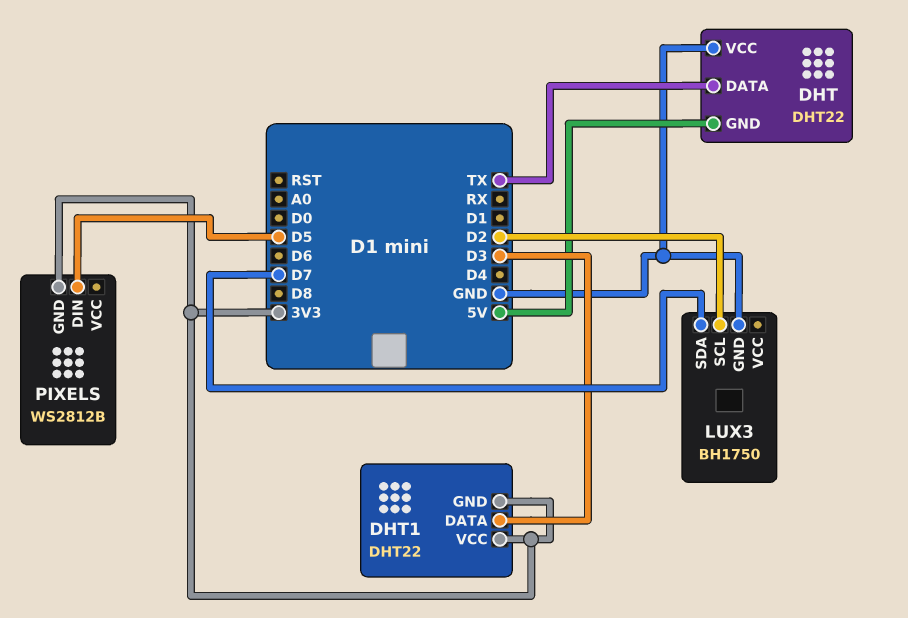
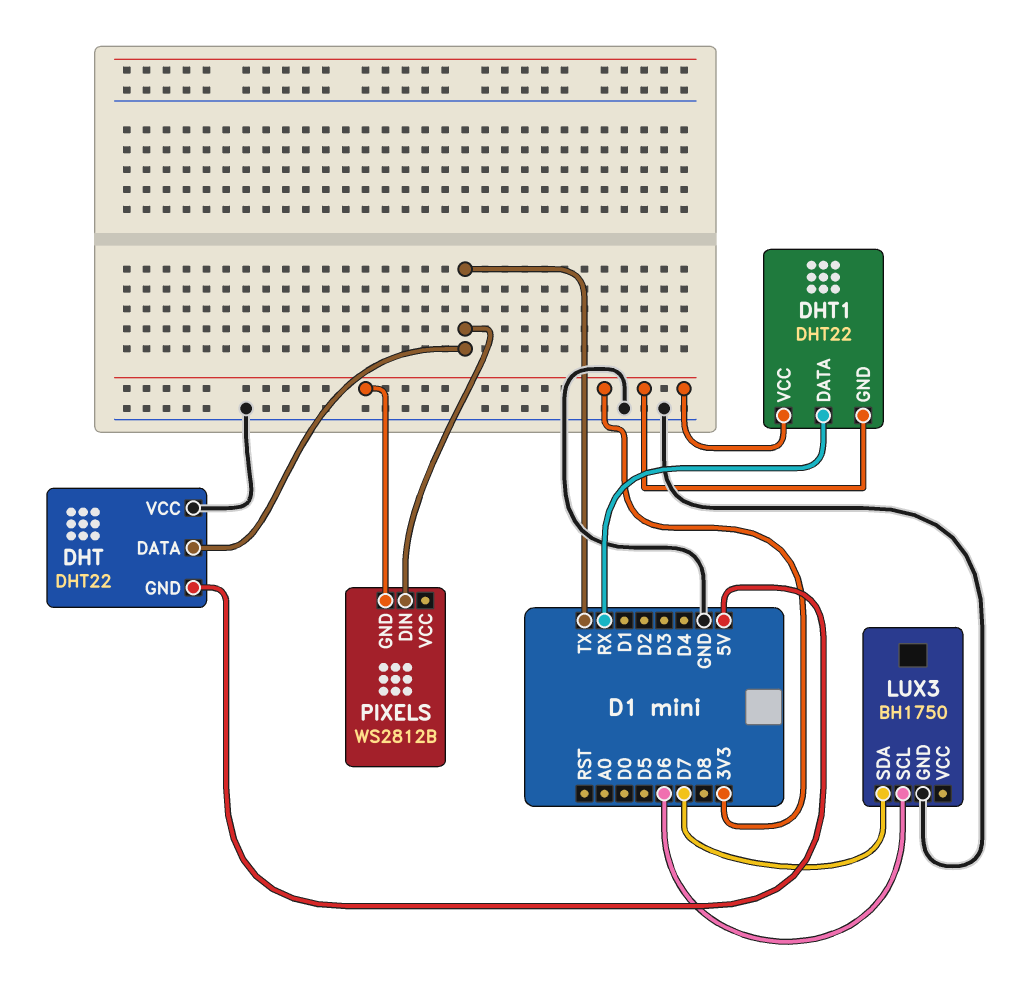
DHT1 pin DATA: D3 -> RX
LUX3 pin SCL: D2 -> D6
PIXELS pin DIN: D5 -> TX

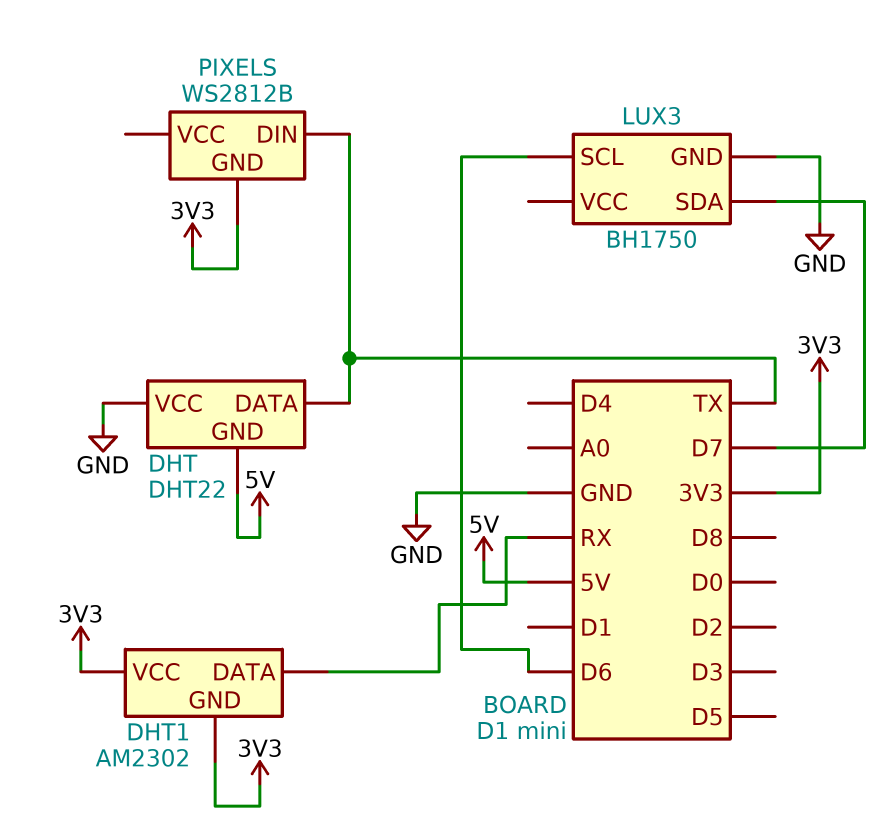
DHT1: DHT22 -> AM2302

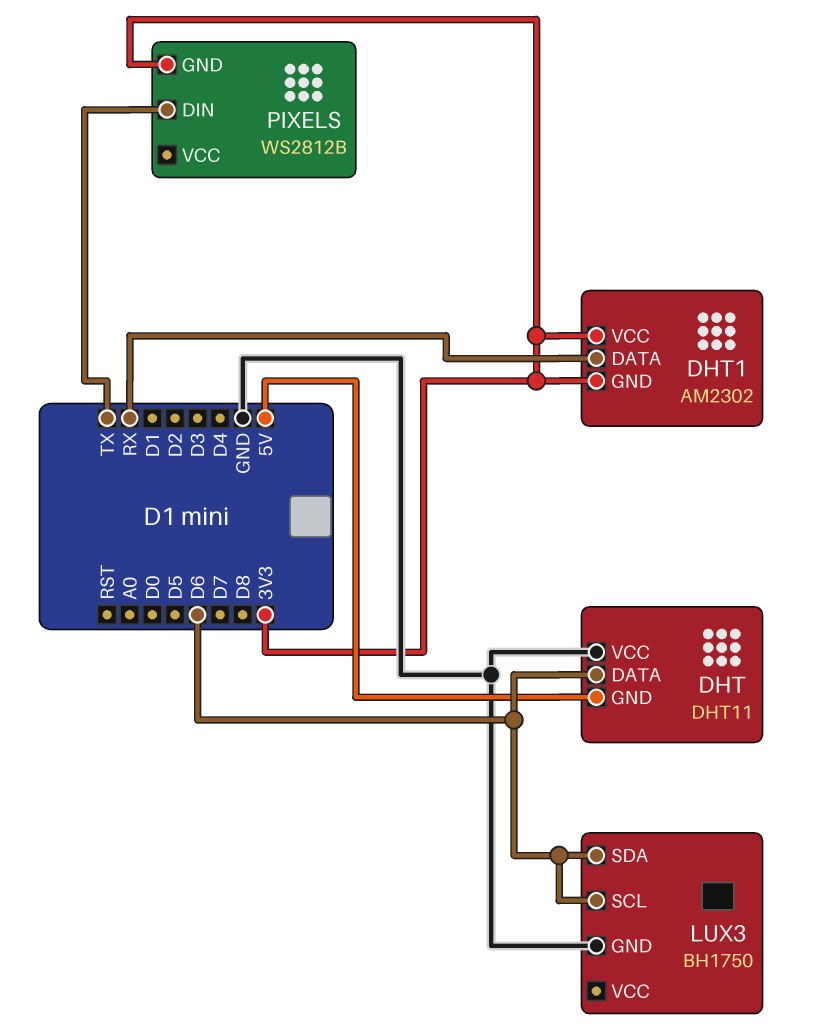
DHT: DHT22 -> DHT11
DHT pin DATA: TX -> D6
LUX3 pin SDA: D7 -> D6

